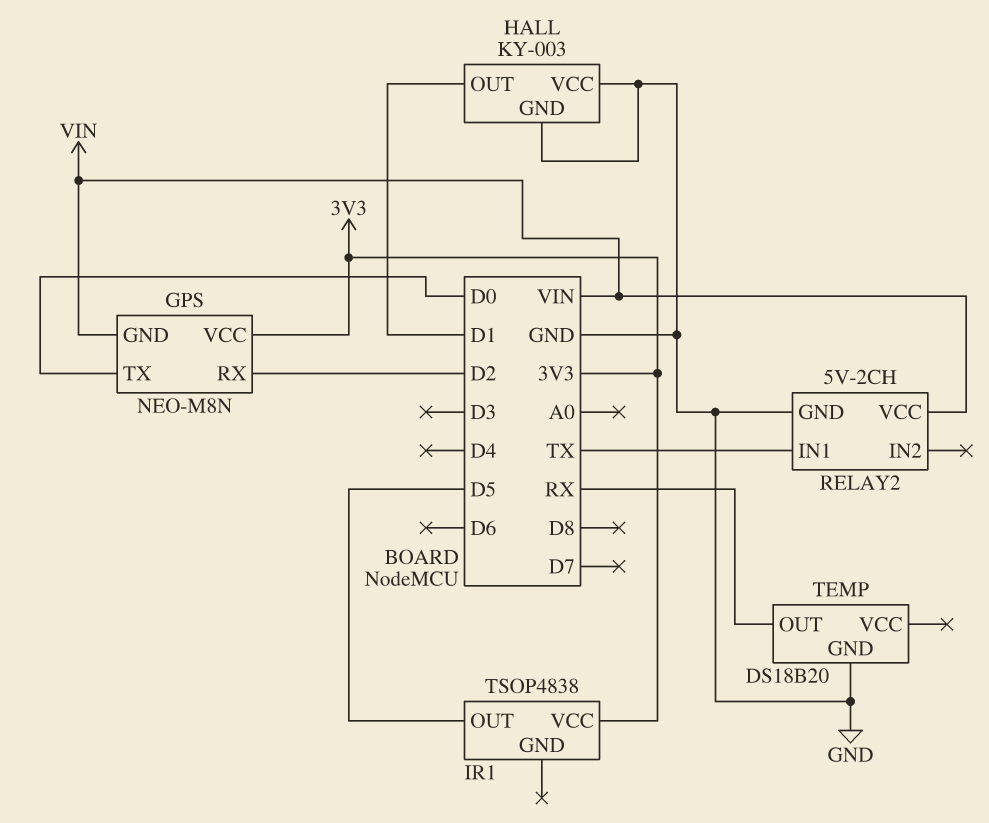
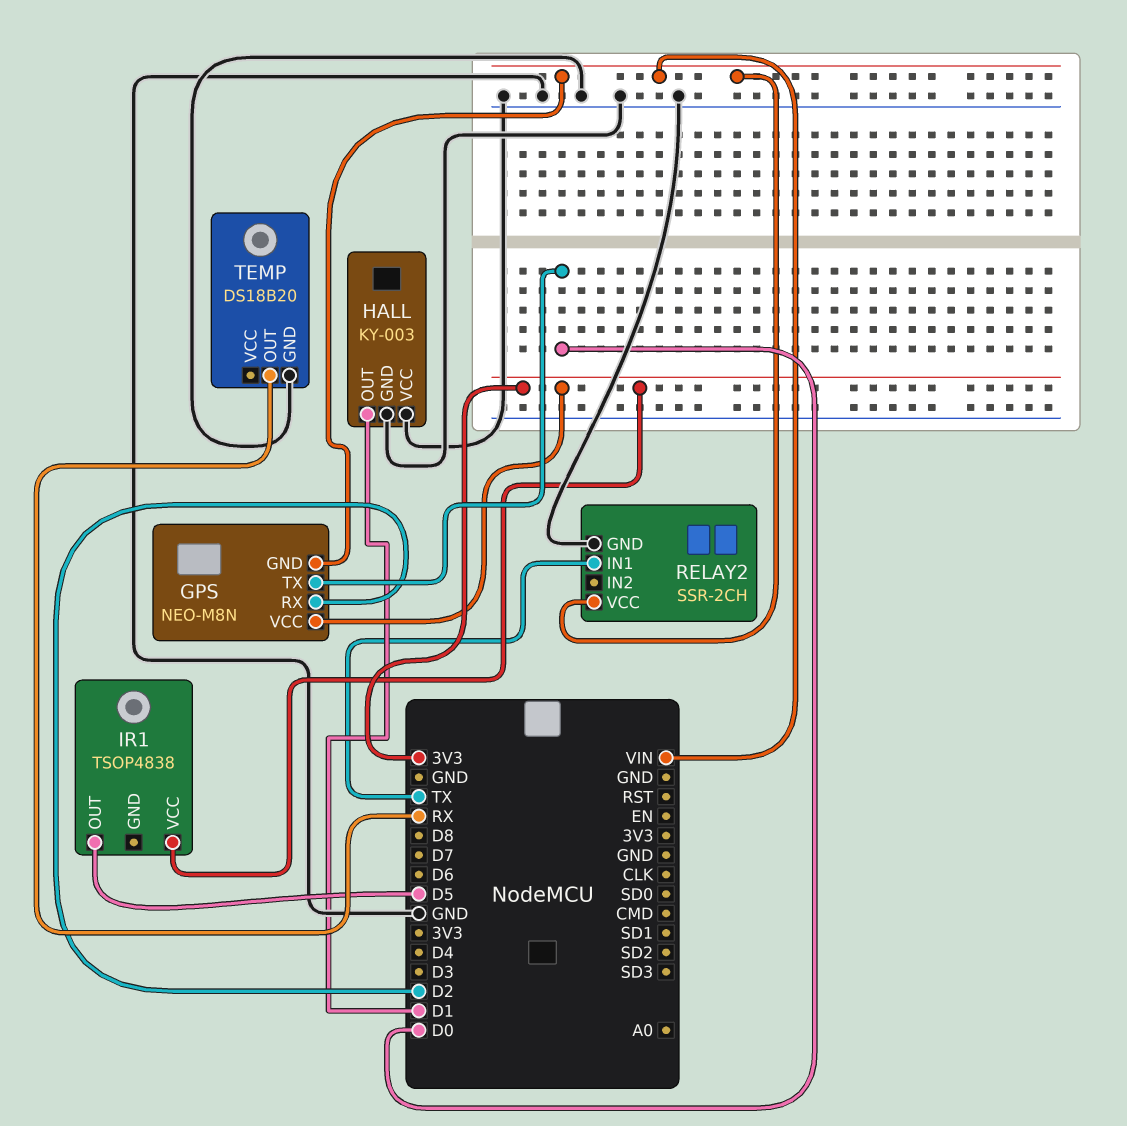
RELAY2: 5V-2CH -> SSR-2CH

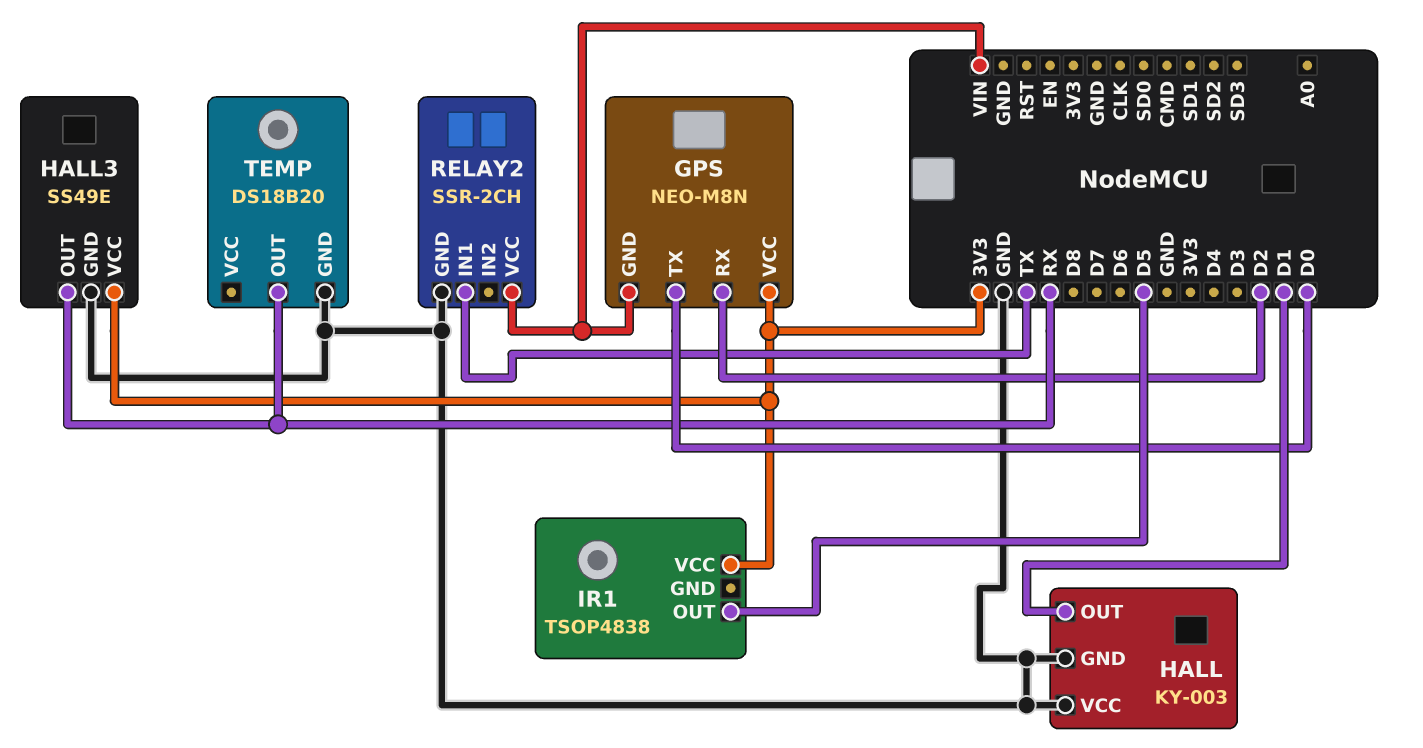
HALL3: none -> SS49E
HALL3 pin GND: none -> GND
HALL3 pin OUT: none -> RX
HALL3 pin VCC: none -> 3V3

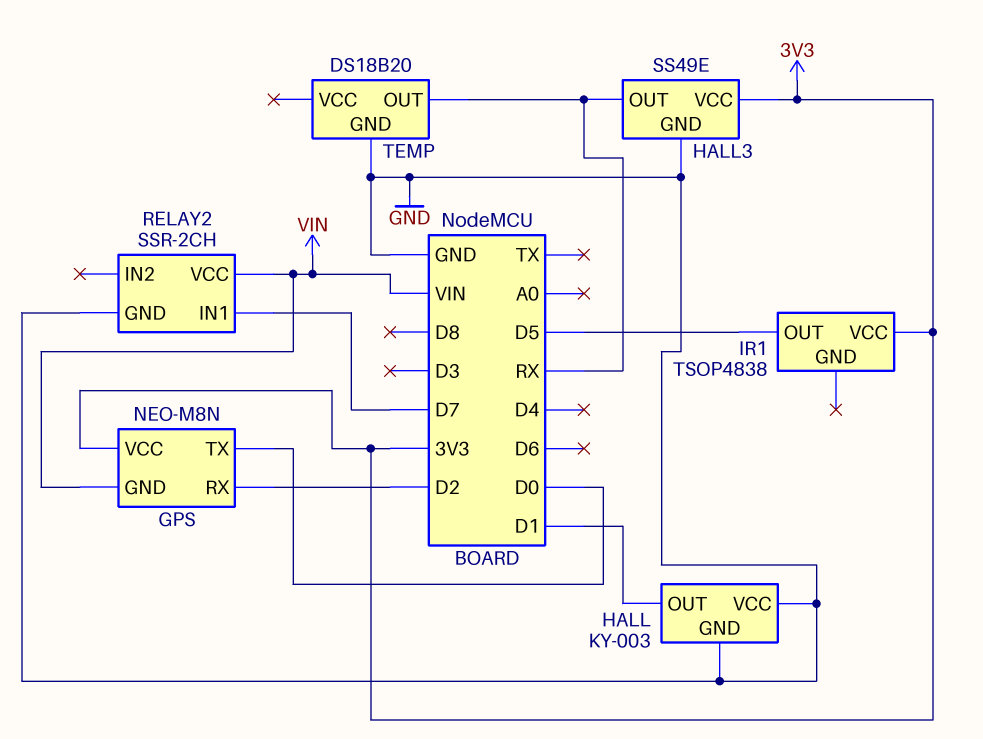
RELAY2 pin IN1: TX -> D7

